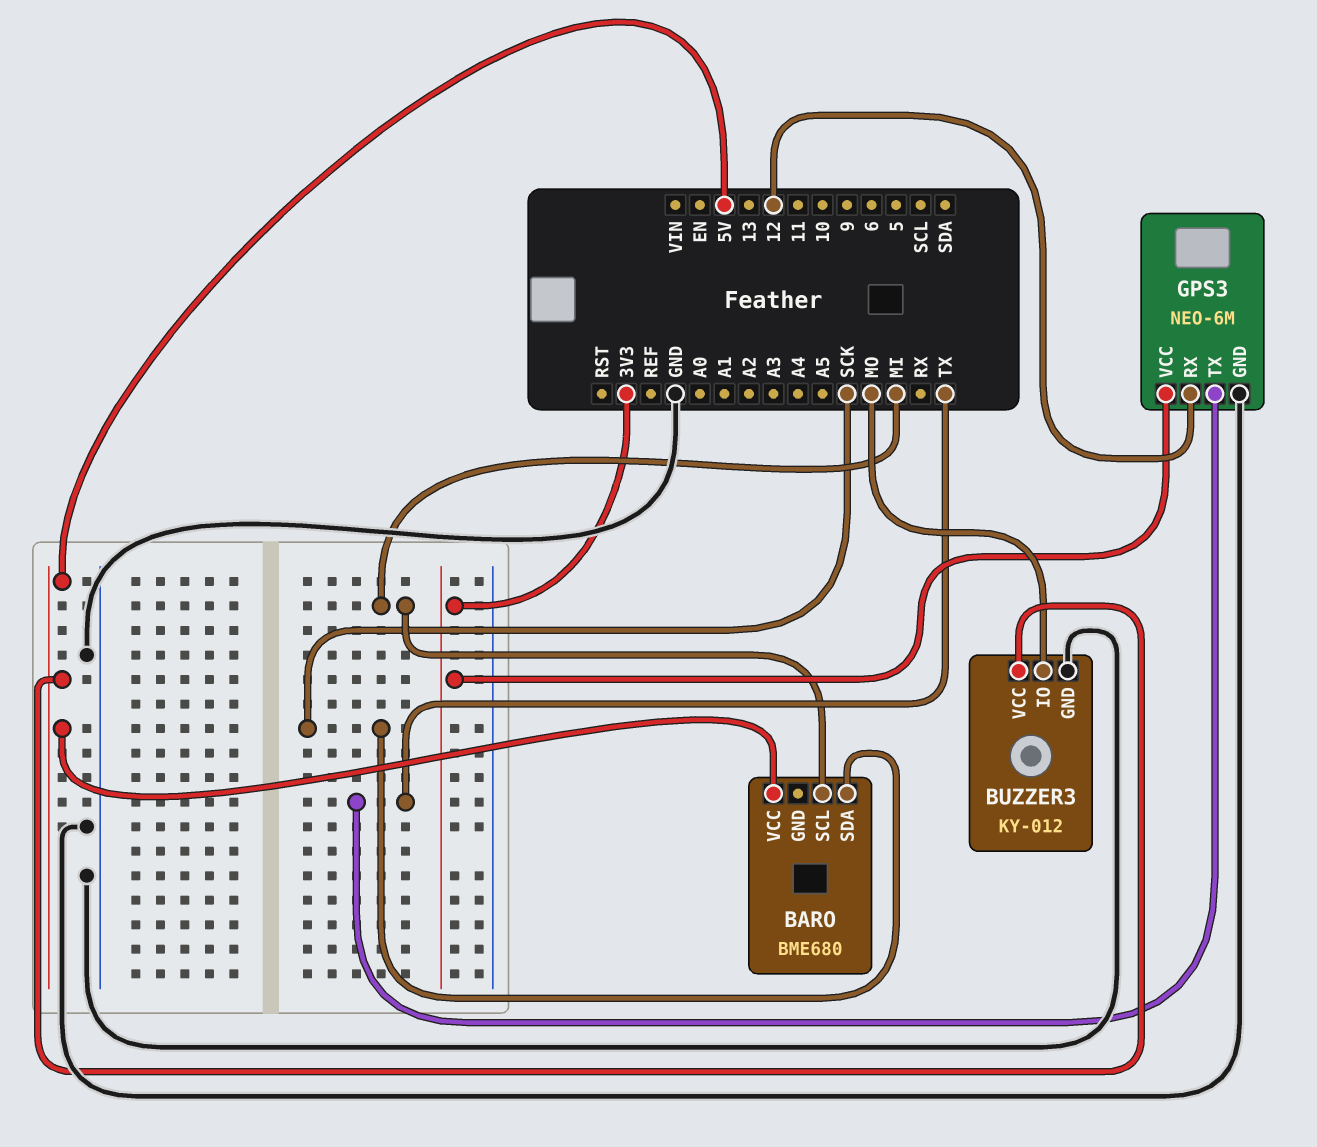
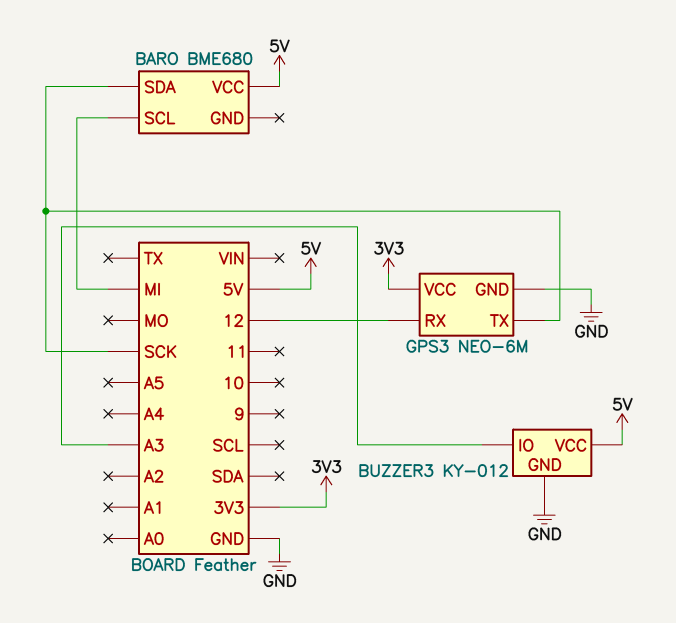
BUZZER3 pin IO: MO -> A3
GPS3 pin TX: TX -> SCK

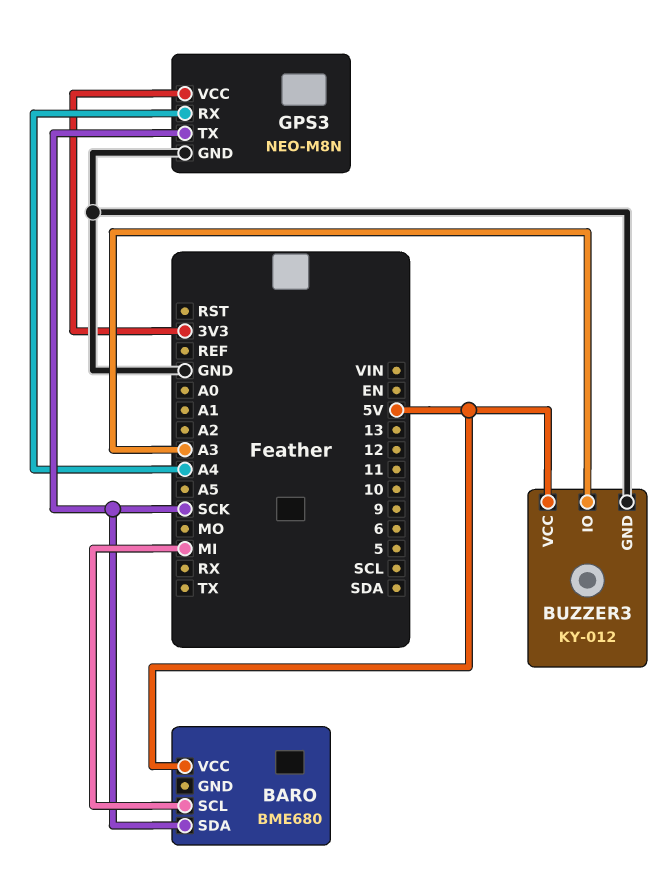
GPS3: NEO-6M -> NEO-M8N
GPS3 pin RX: 12 -> A4

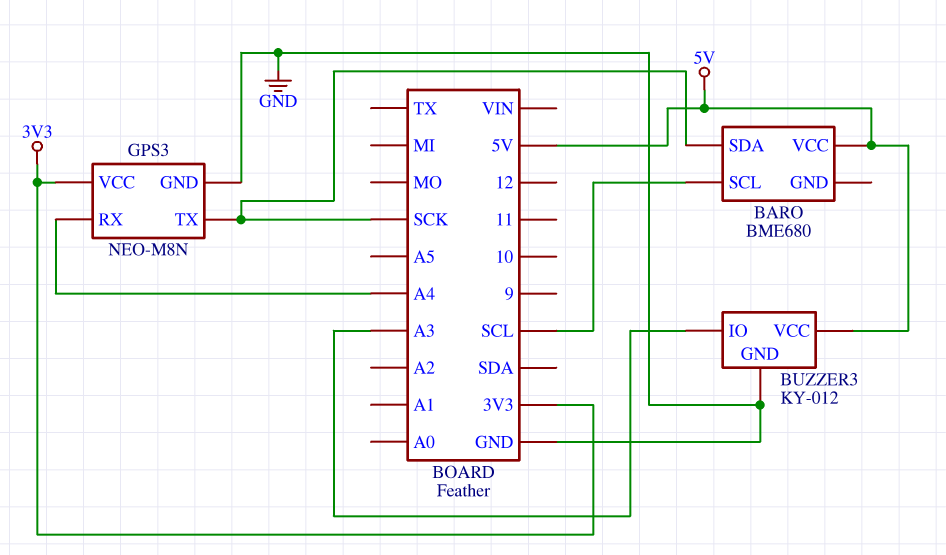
BARO pin SCL: MI -> SCL

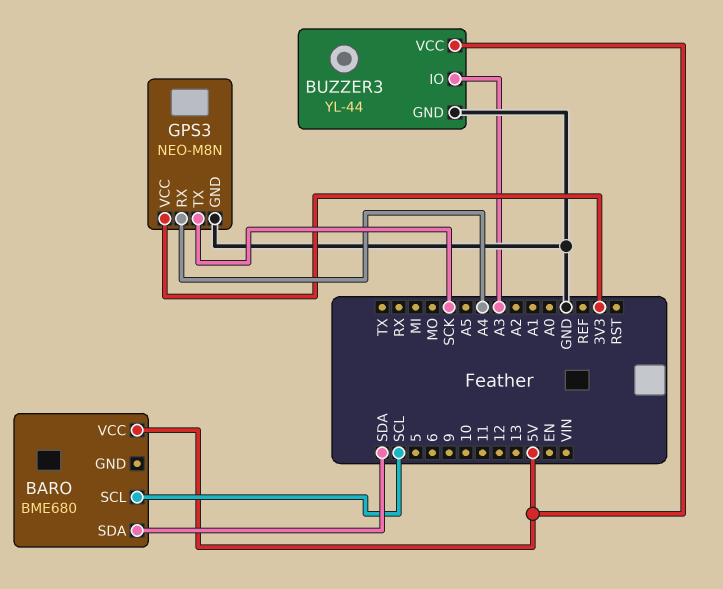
BARO pin SDA: SCK -> SDA
BUZZER3: KY-012 -> YL-44

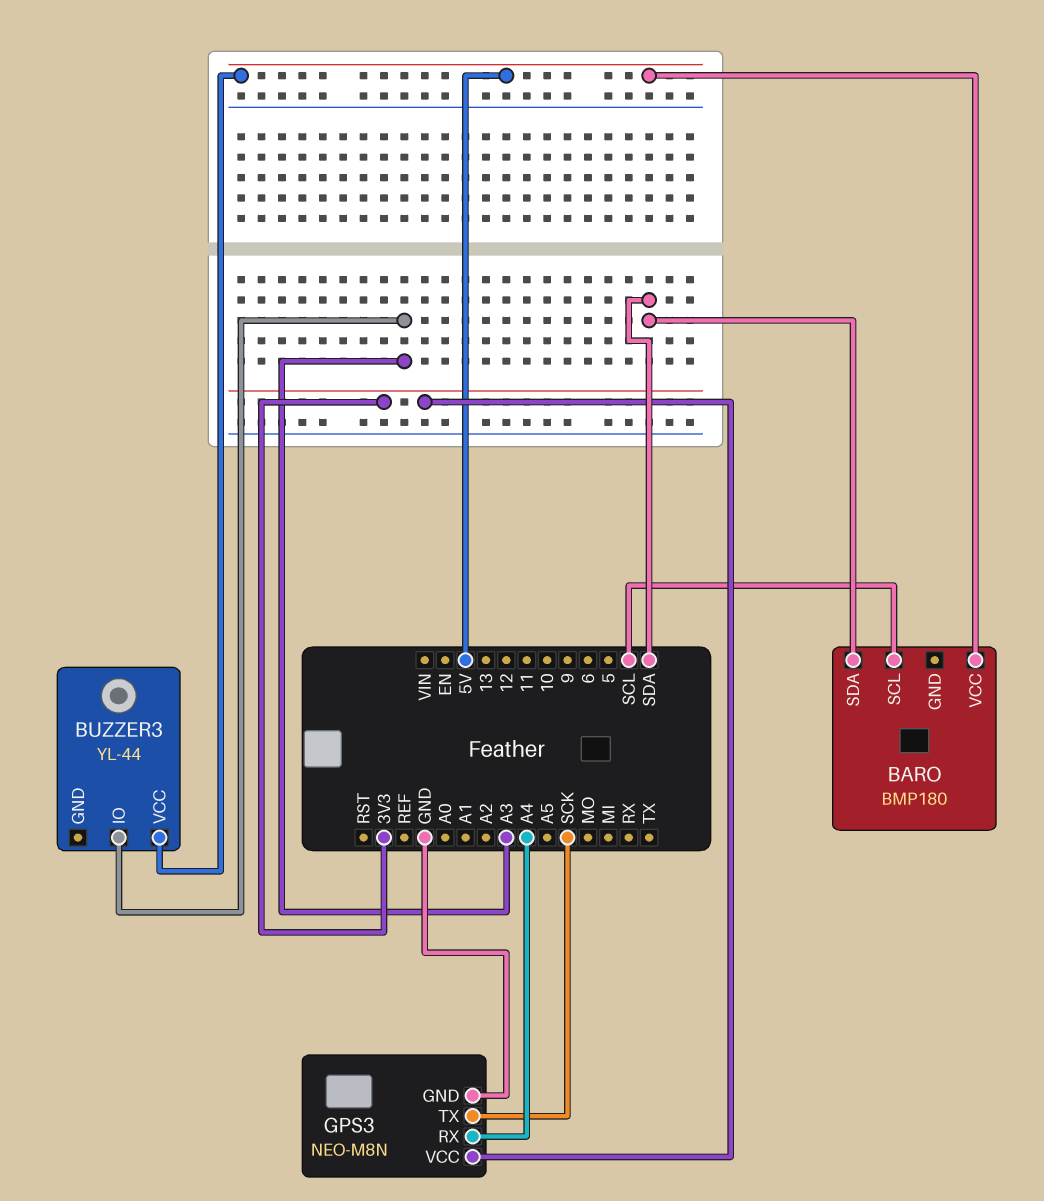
BARO: BME680 -> BMP180
BUZZER3 pin GND: GND -> none

